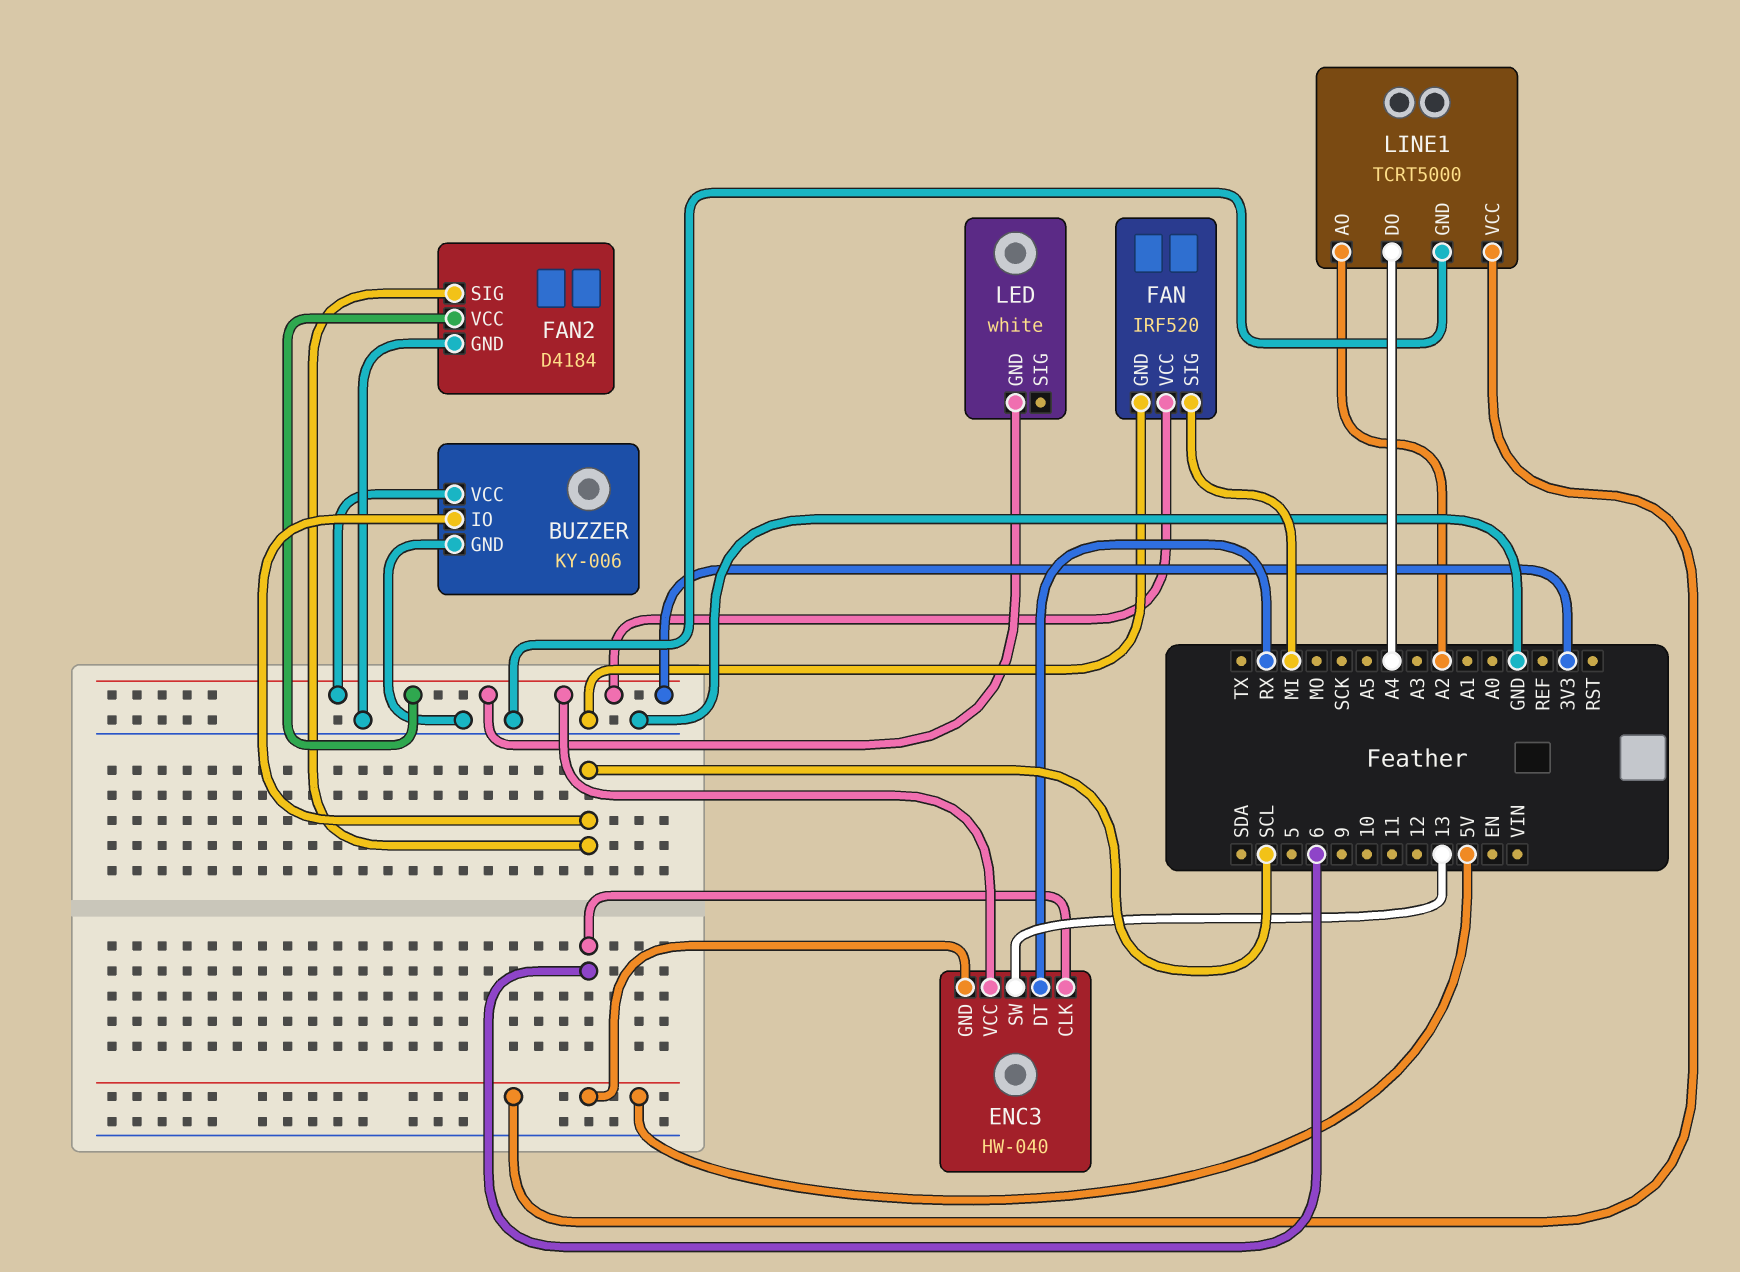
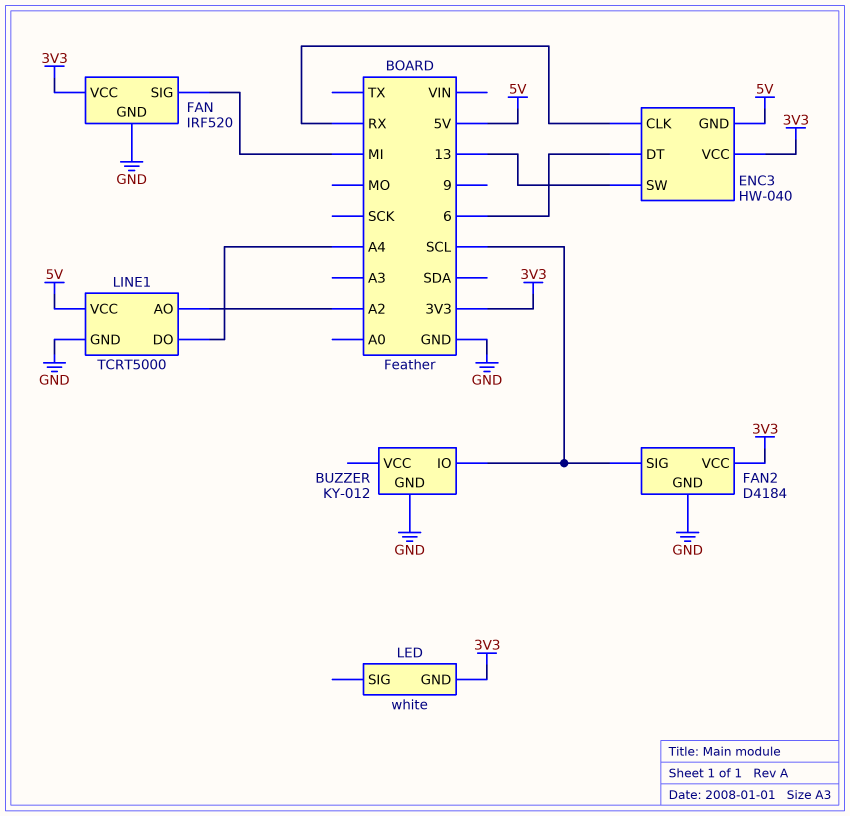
BUZZER: KY-006 -> KY-012
BUZZER pin VCC: 3V3 -> none
ENC3 pin CLK: 6 -> RX
ENC3 pin DT: RX -> 6

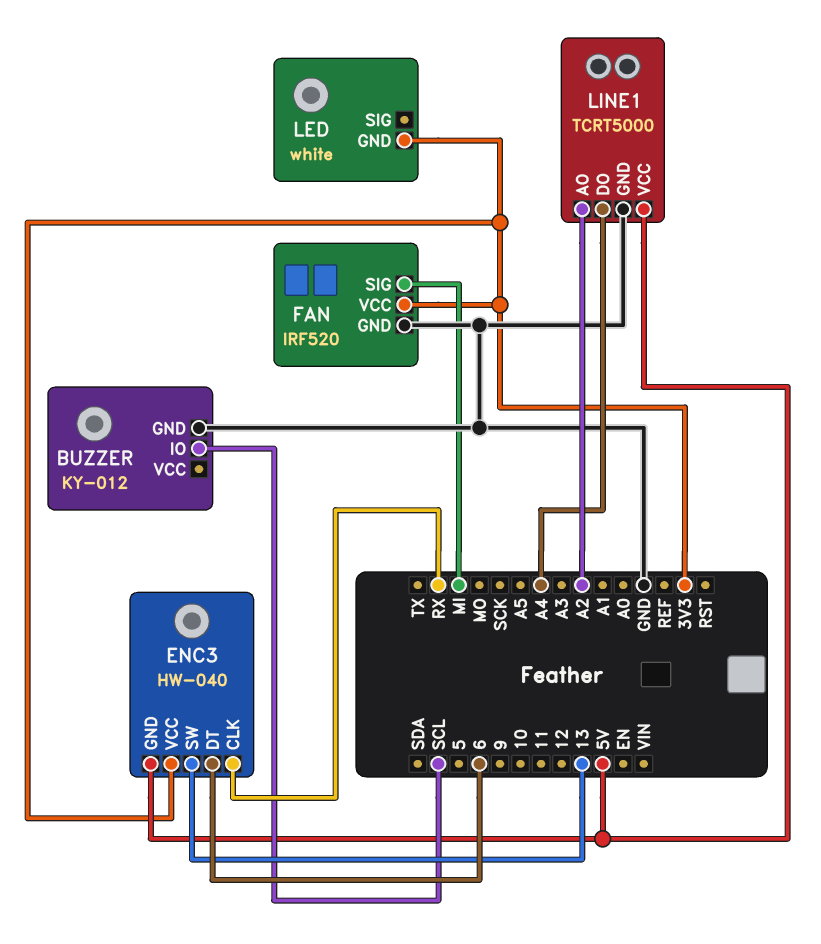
FAN2: D4184 -> none
FAN2 pin GND: GND -> none
FAN2 pin SIG: SCL -> none
FAN2 pin VCC: 3V3 -> none

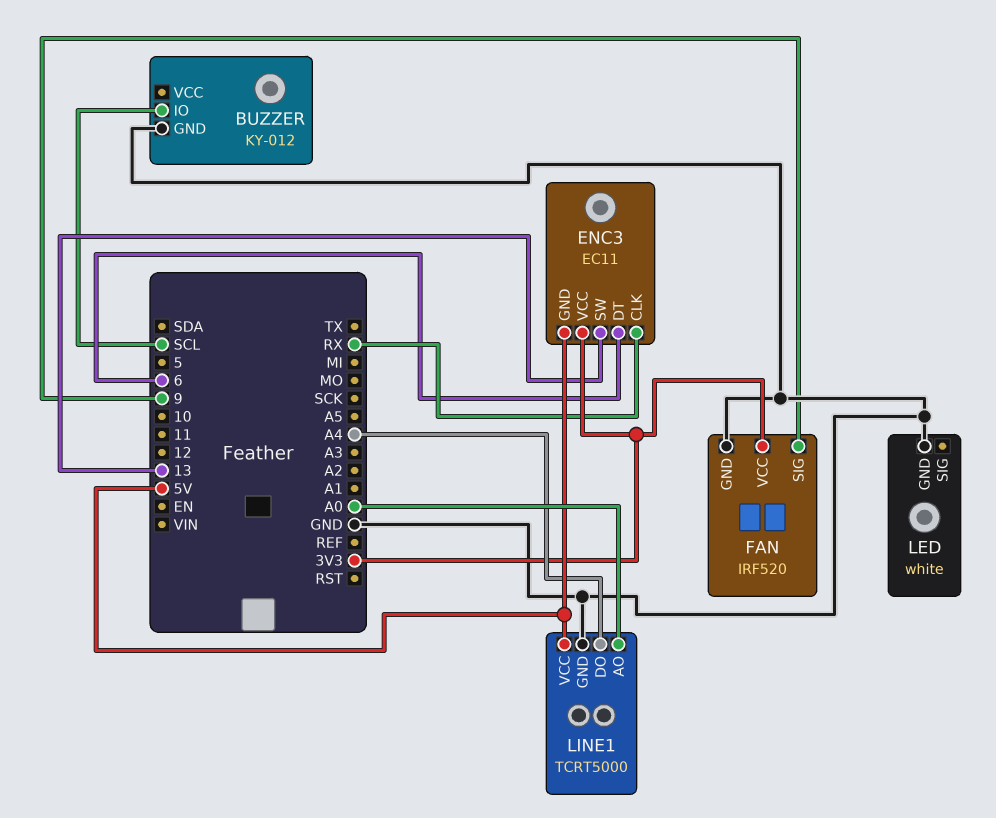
ENC3: HW-040 -> EC11
FAN pin SIG: MI -> 9
LED pin GND: 3V3 -> GND
LINE1 pin AO: A2 -> A0

